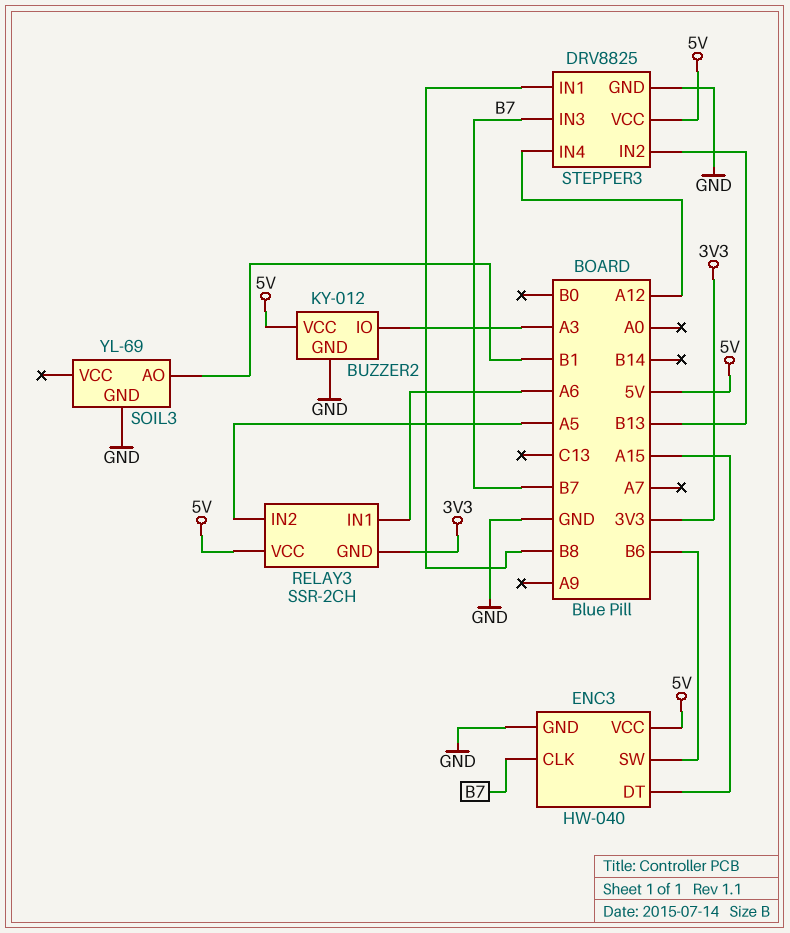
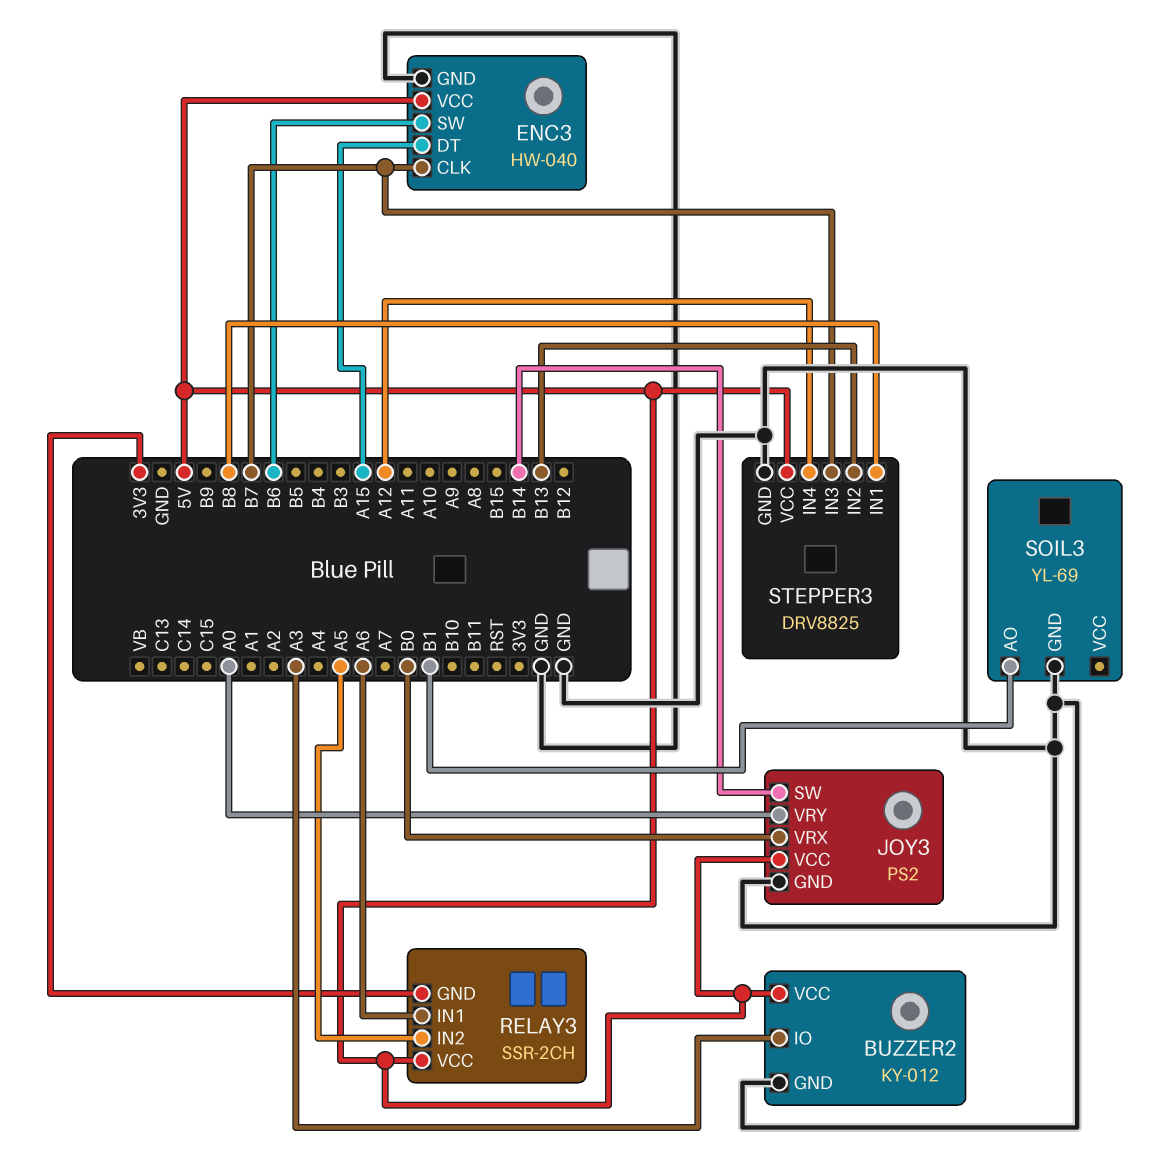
JOY3: none -> PS2
JOY3 pin GND: none -> GND
JOY3 pin SW: none -> B14
JOY3 pin VCC: none -> 5V
JOY3 pin VRX: none -> B0
JOY3 pin VRY: none -> A0

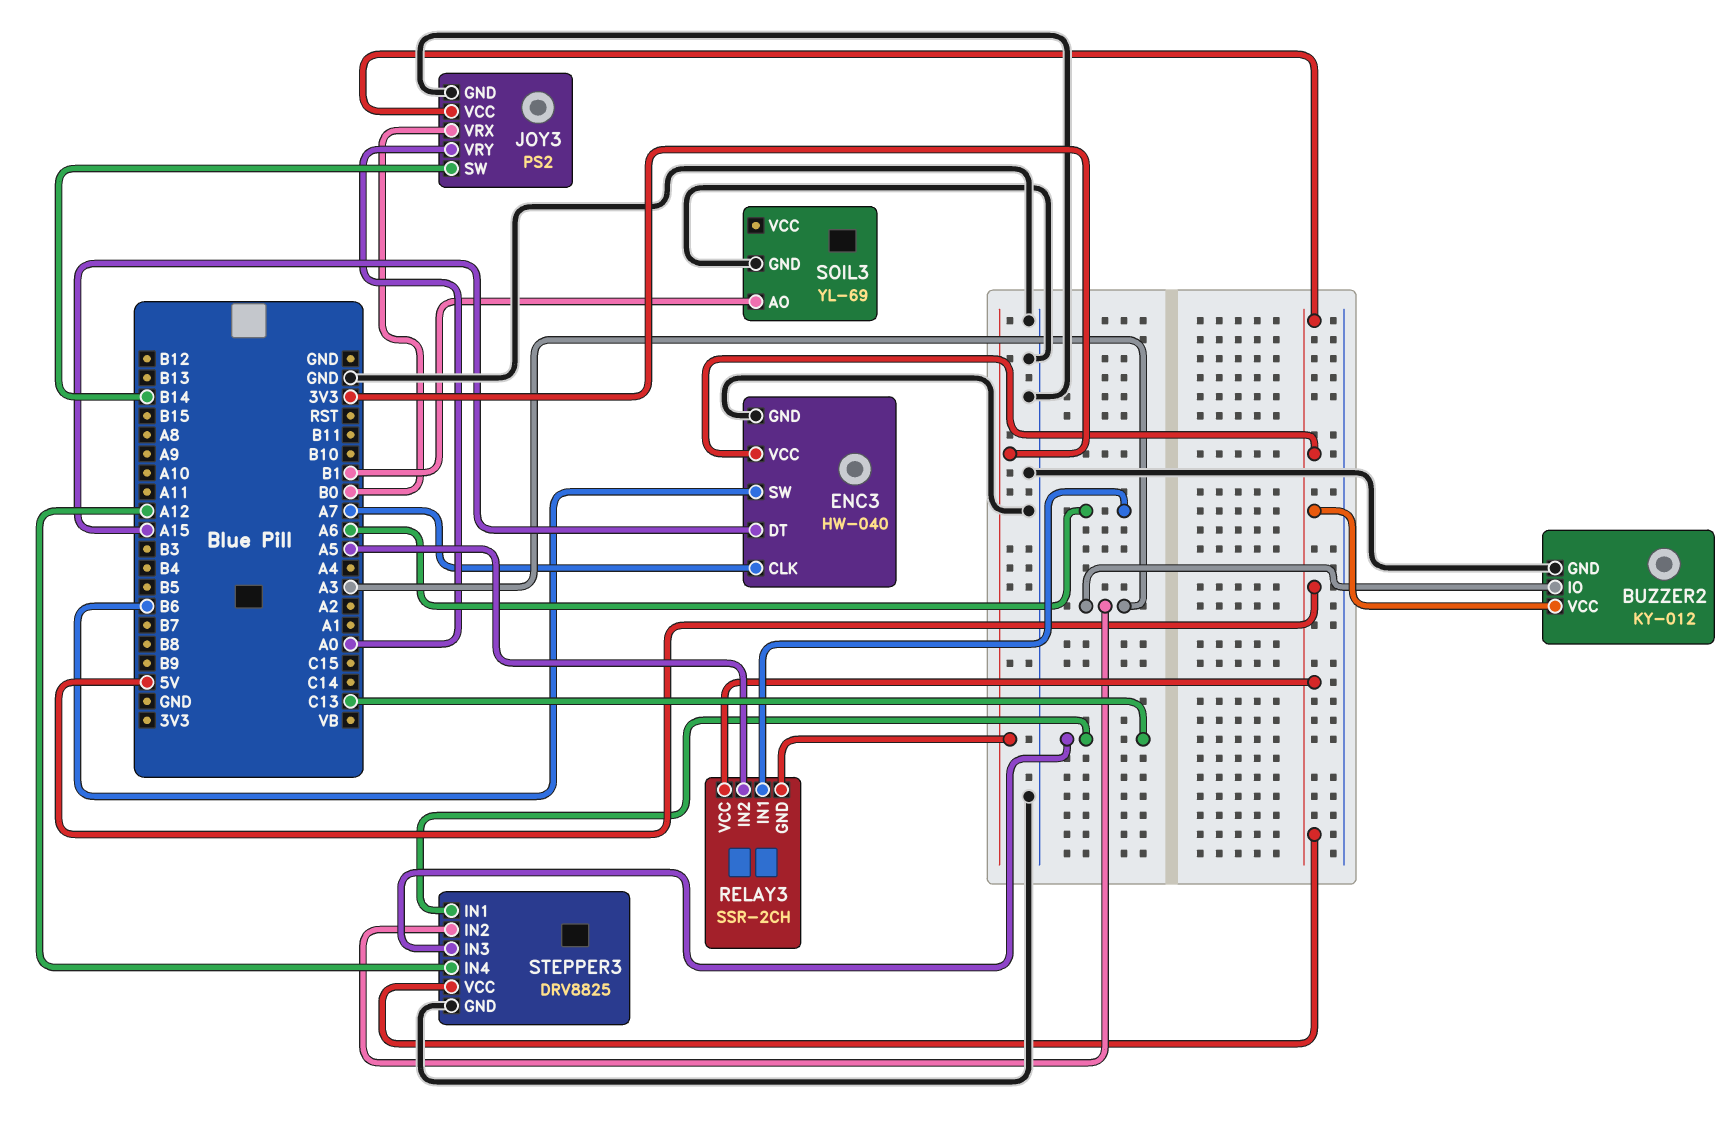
ENC3 pin CLK: B7 -> A7
STEPPER3 pin IN1: B8 -> C13
STEPPER3 pin IN2: B13 -> A3
STEPPER3 pin IN3: B7 -> C13

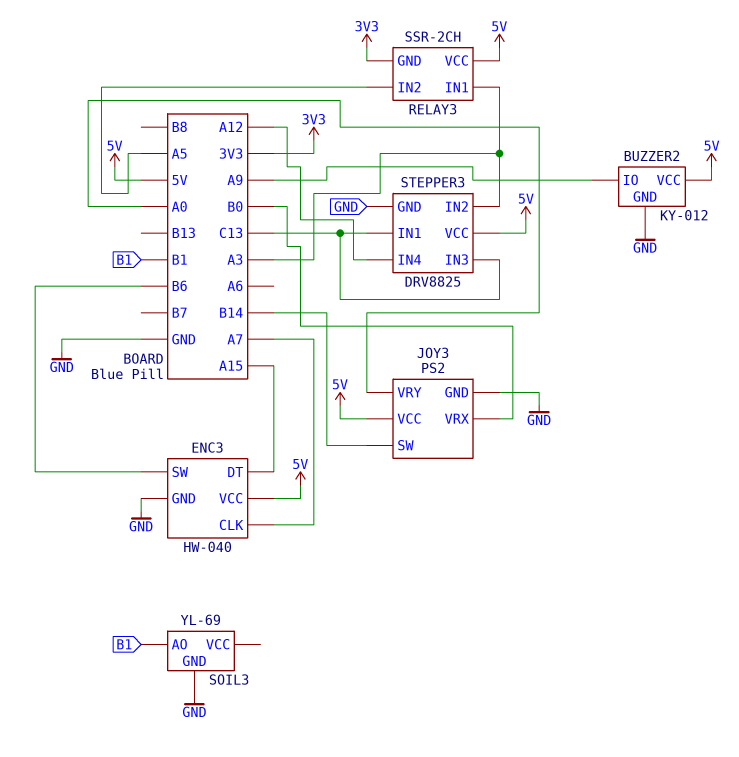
BUZZER2 pin IO: A3 -> A9
RELAY3 pin IN1: A6 -> A3

